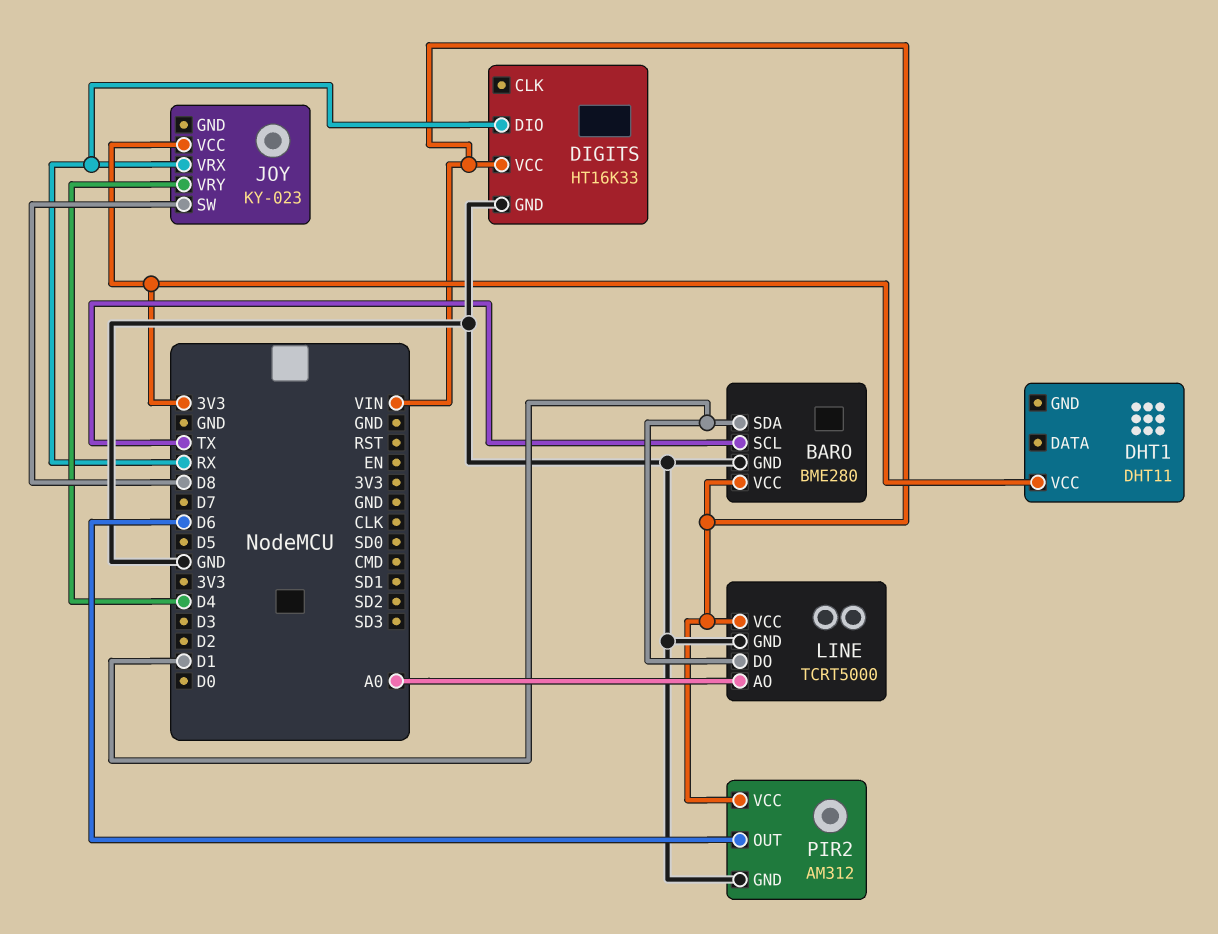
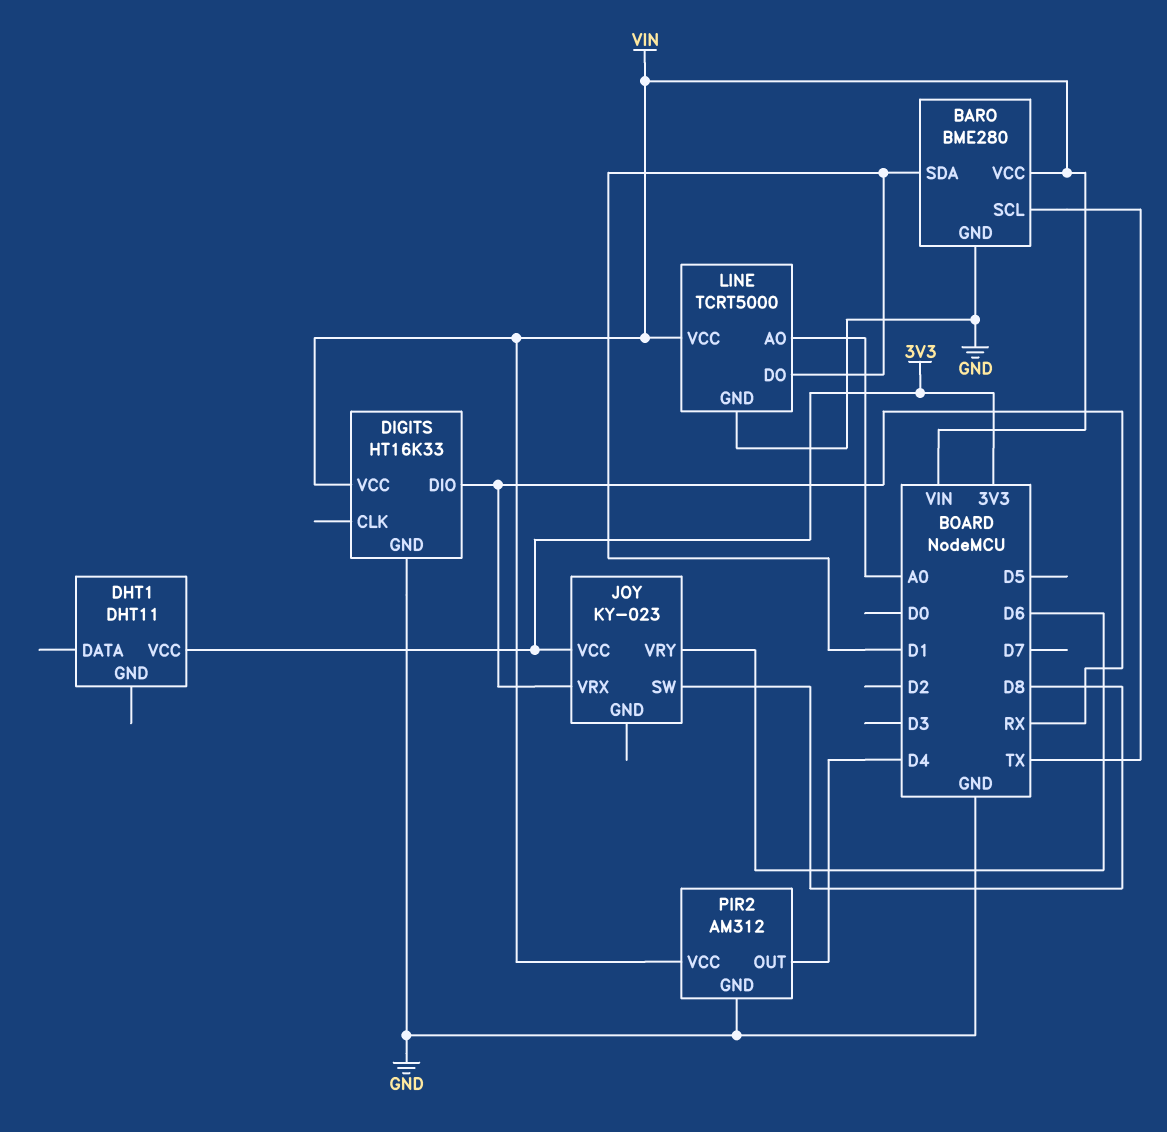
JOY pin VRY: D4 -> D6
PIR2 pin OUT: D6 -> D4

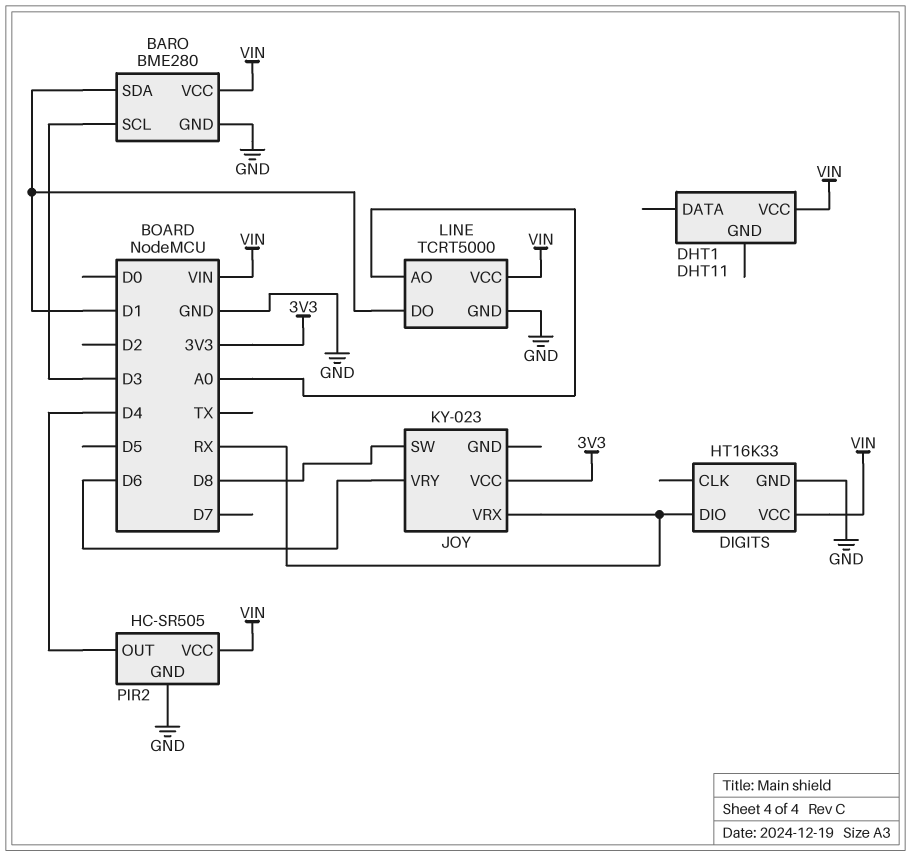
BARO pin SCL: TX -> D3
DHT1 pin VCC: 3V3 -> VIN
PIR2: AM312 -> HC-SR505

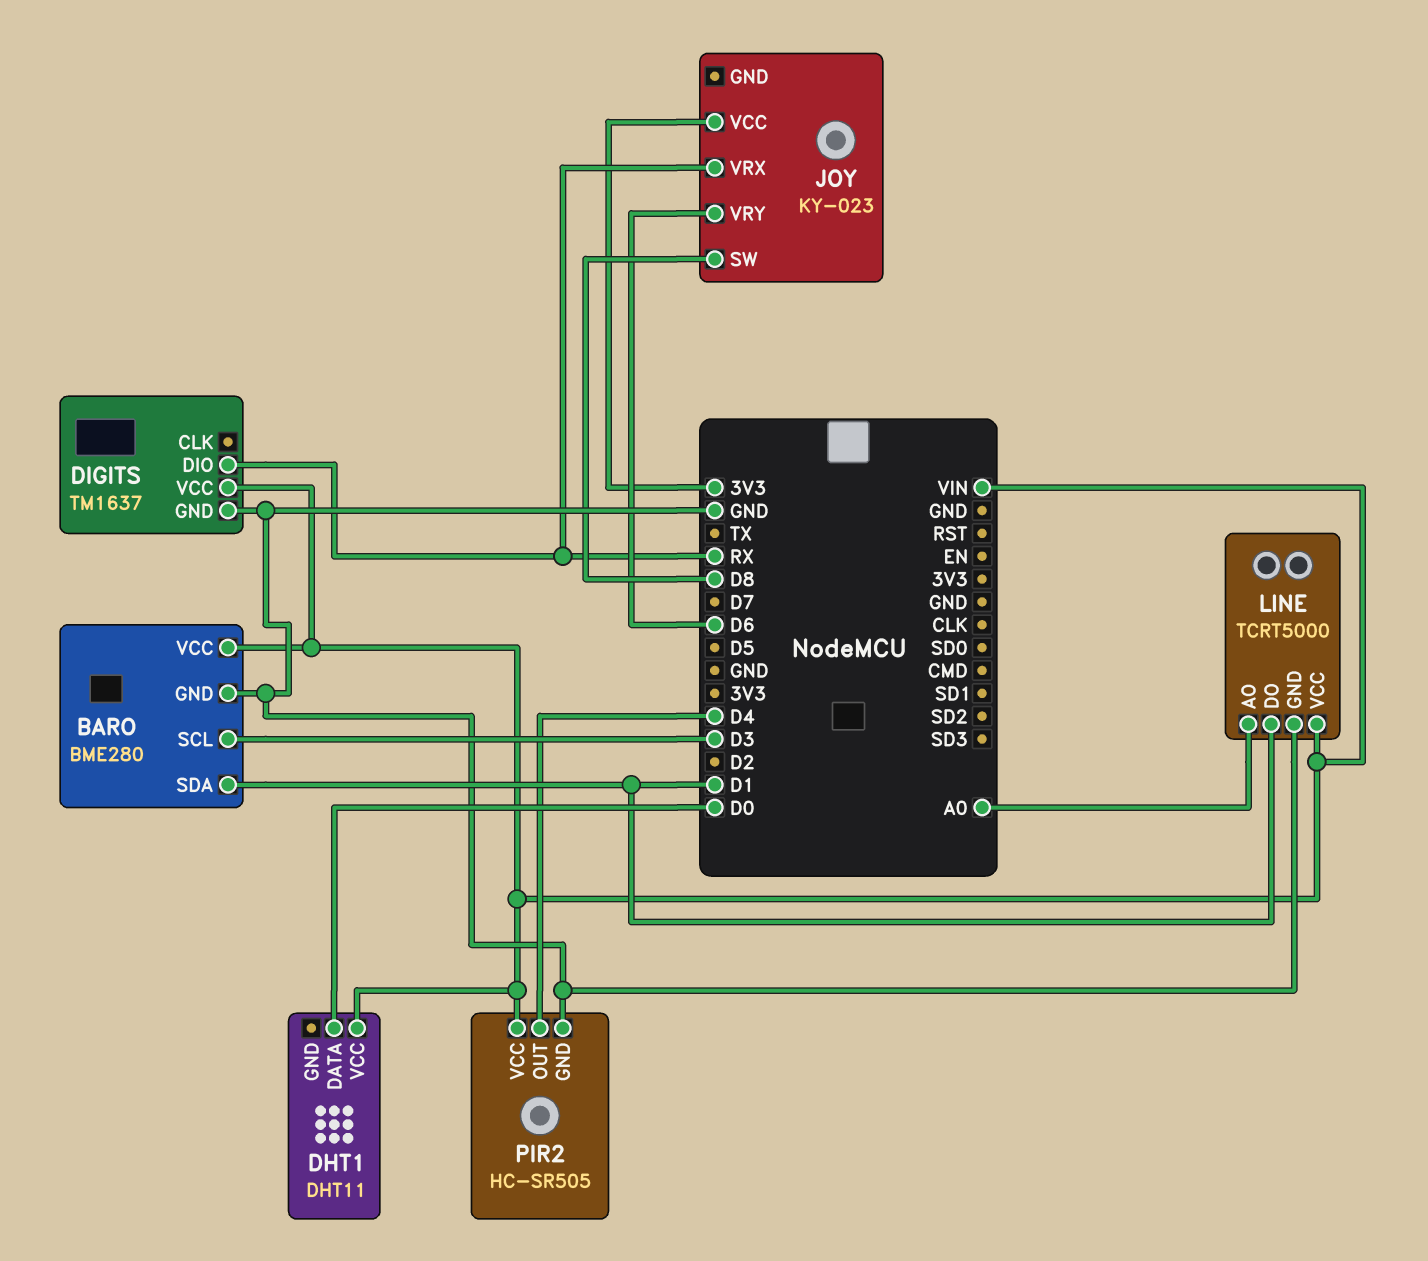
DHT1 pin DATA: none -> D0
DIGITS: HT16K33 -> TM1637

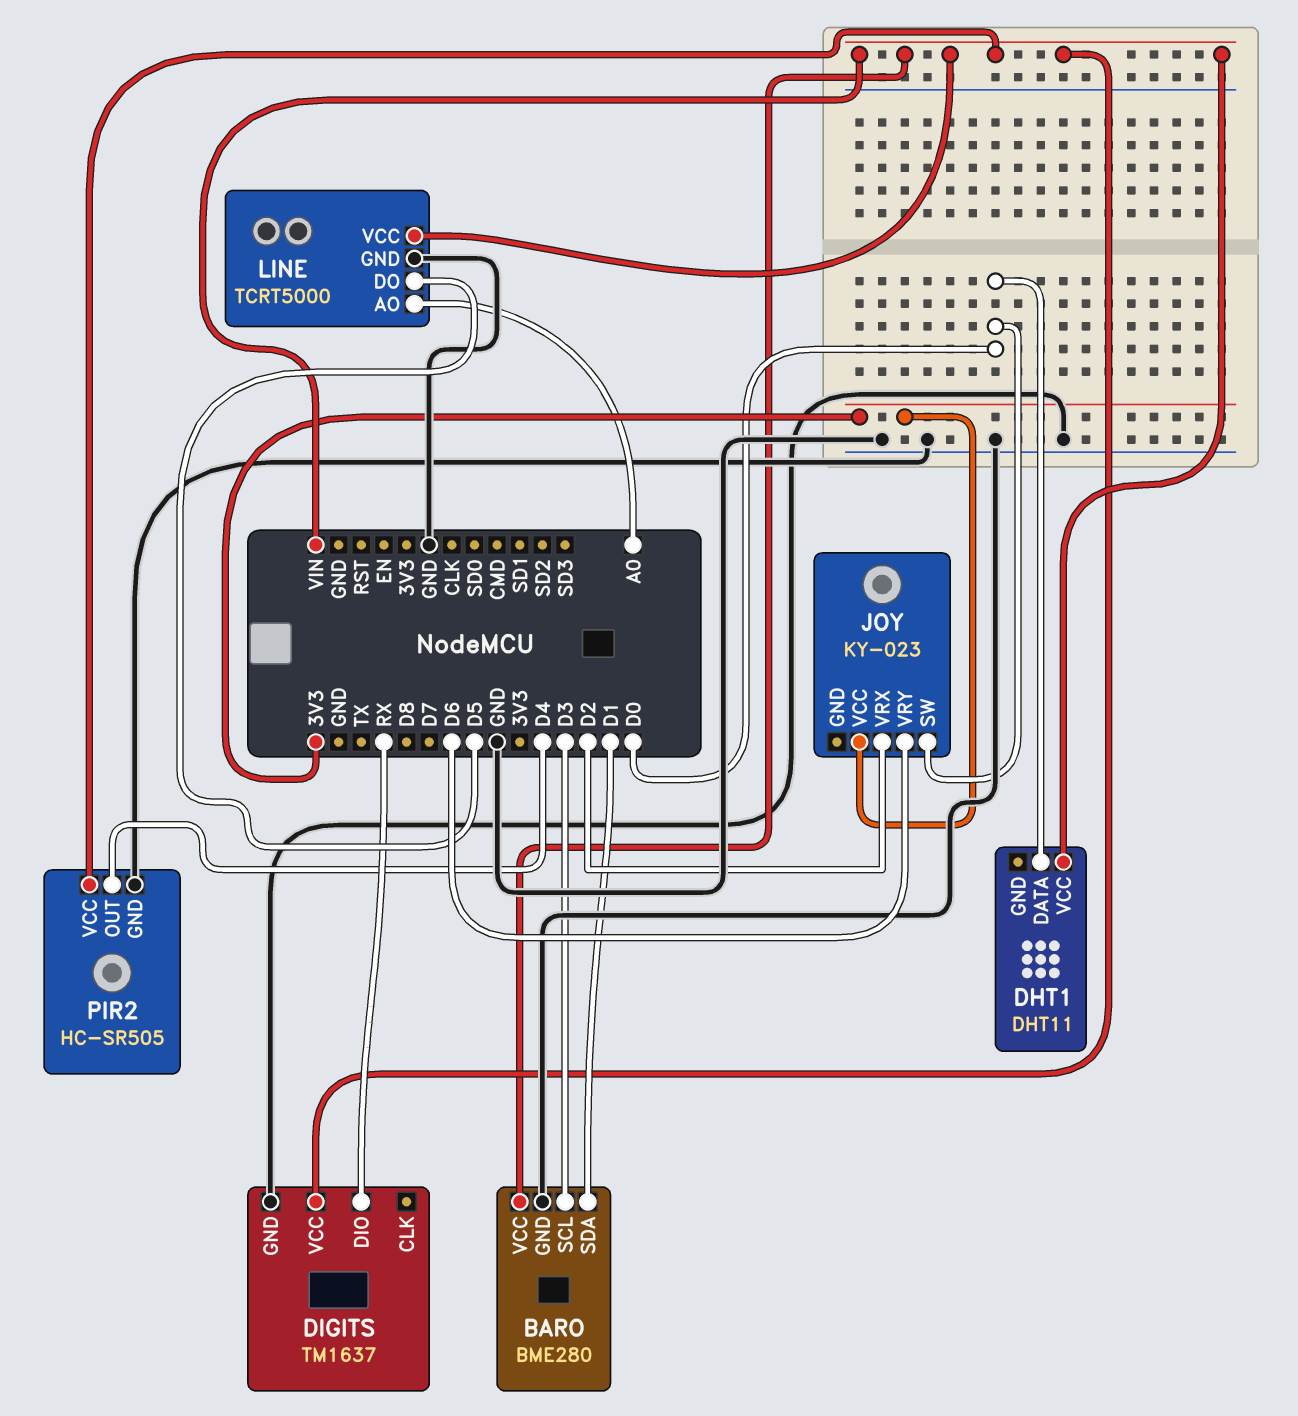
JOY pin SW: D8 -> D0
JOY pin VRX: RX -> D2
LINE pin DO: D1 -> D5

